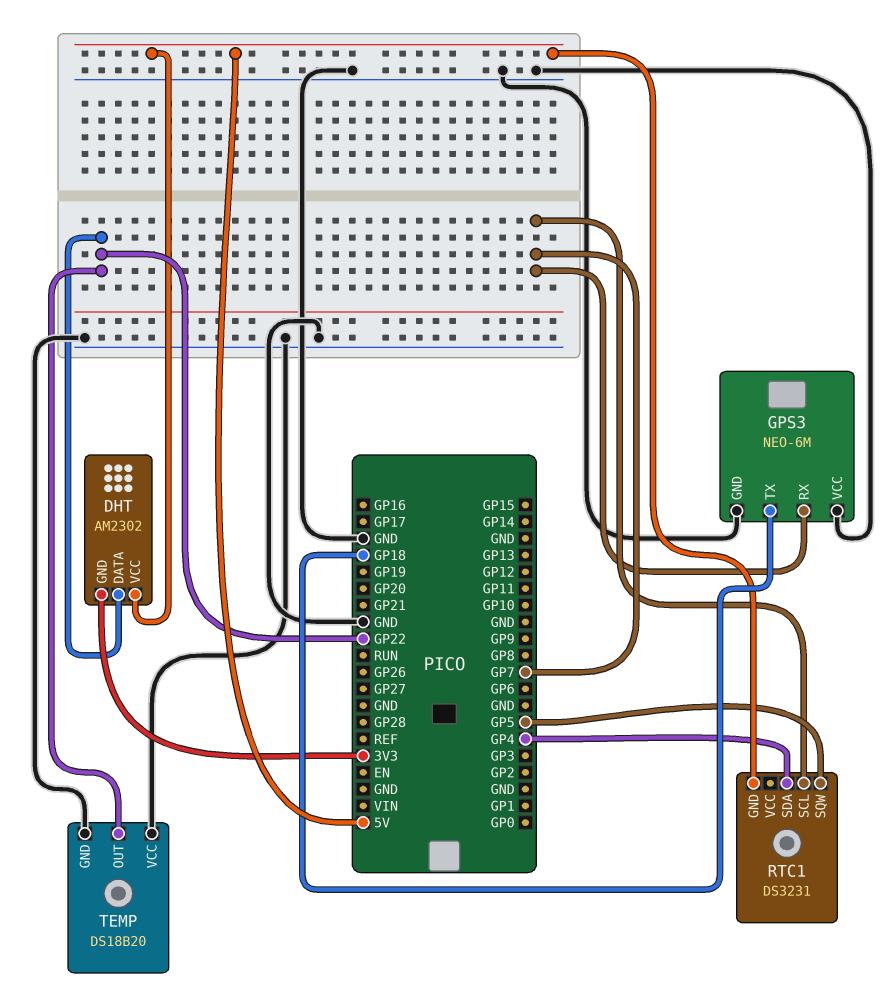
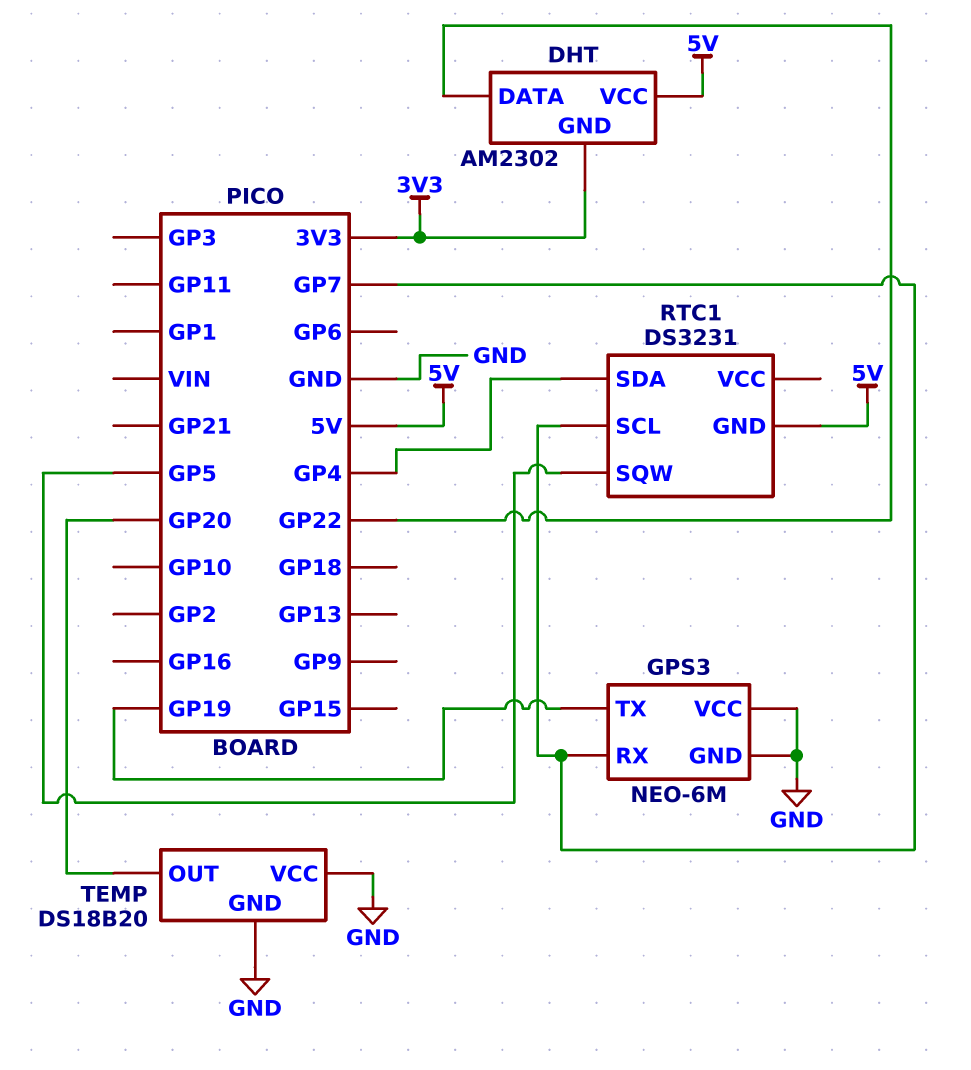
GPS3 pin TX: GP18 -> GP19
TEMP pin OUT: GP22 -> GP20

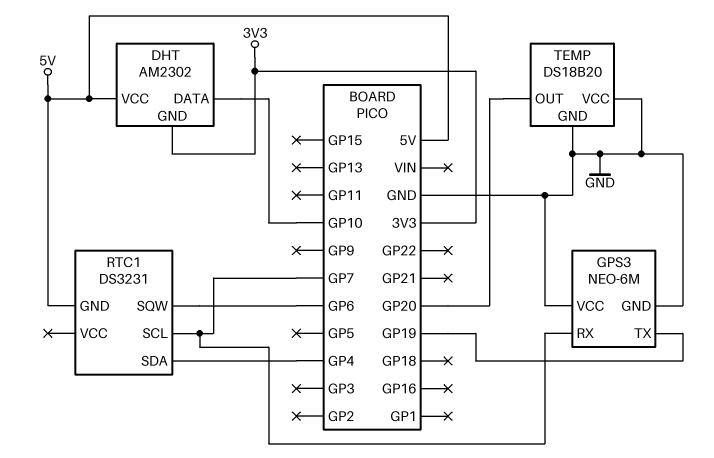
DHT pin DATA: GP22 -> GP10
RTC1 pin SQW: GP5 -> GP6

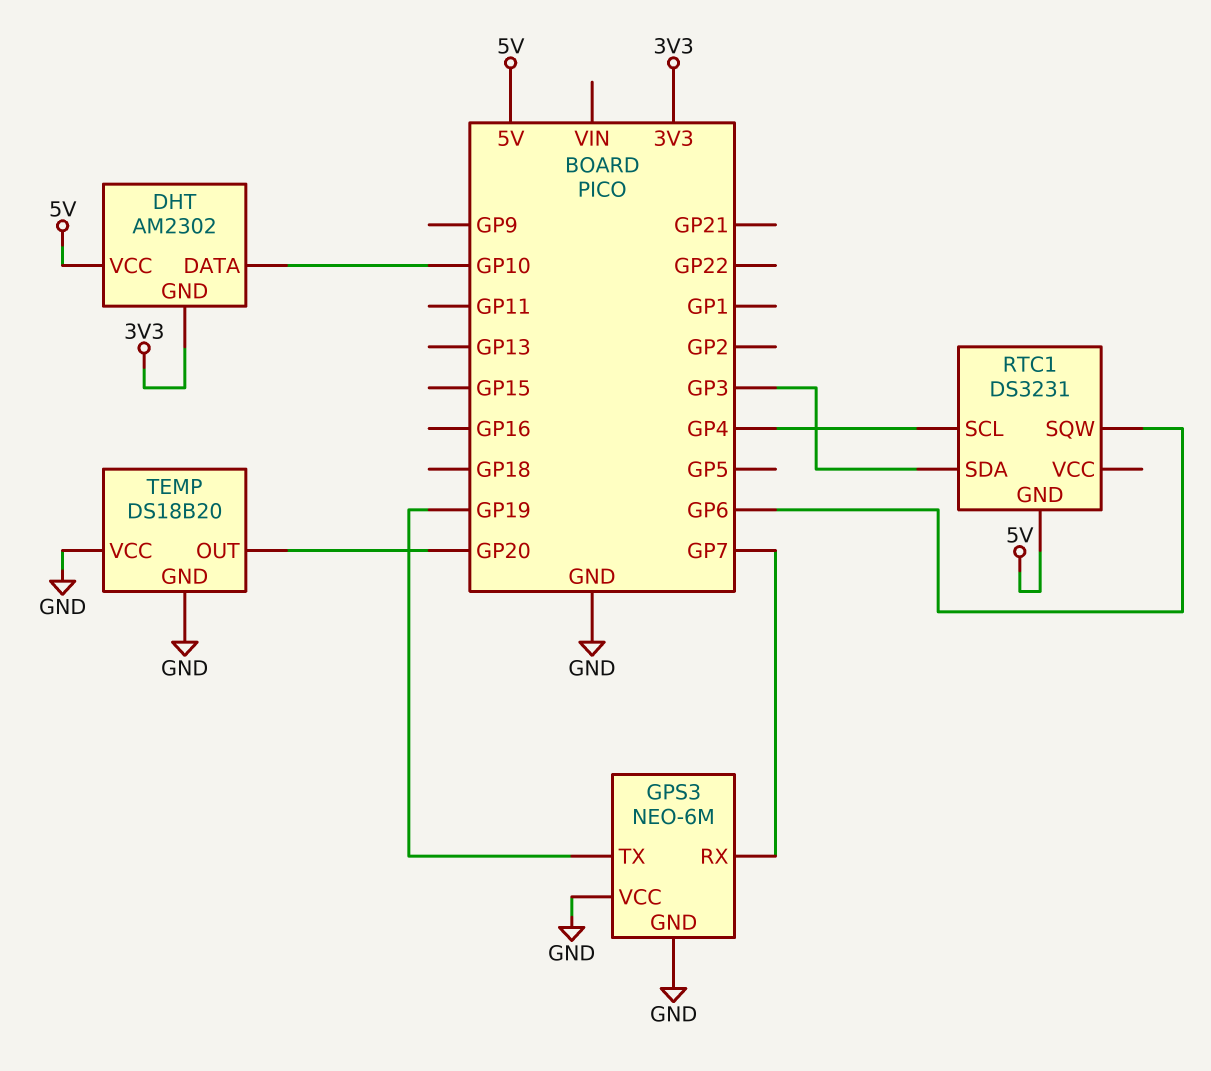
RTC1 pin SCL: GP7 -> GP4
RTC1 pin SDA: GP4 -> GP3

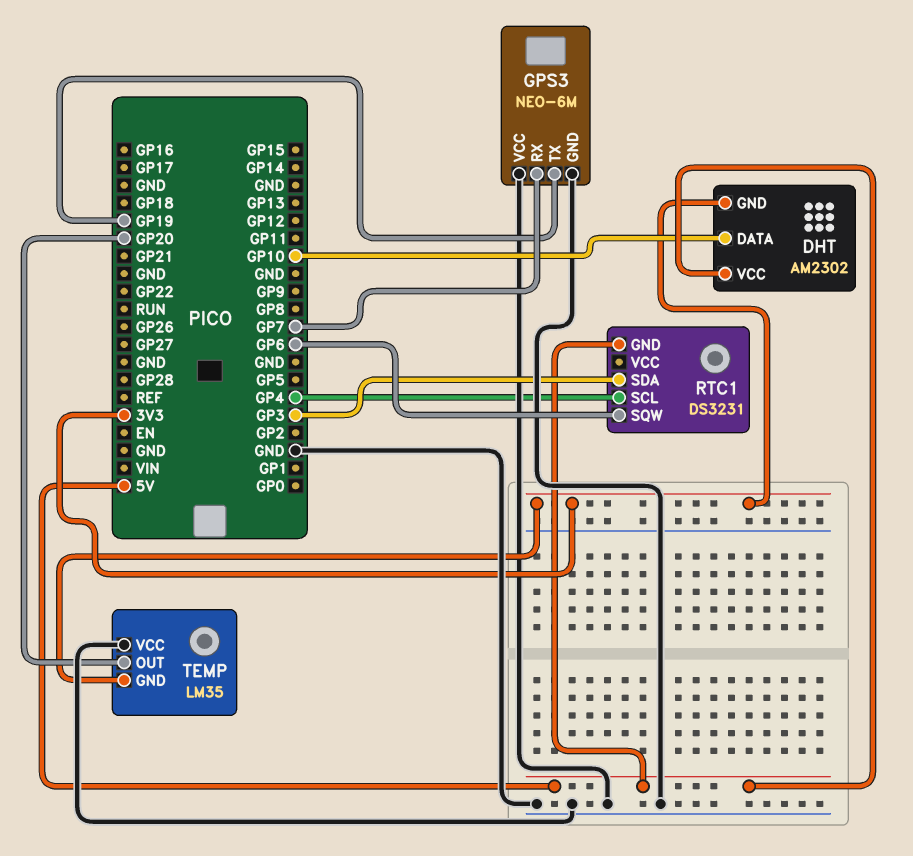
TEMP: DS18B20 -> LM35
TEMP pin GND: GND -> 3V3

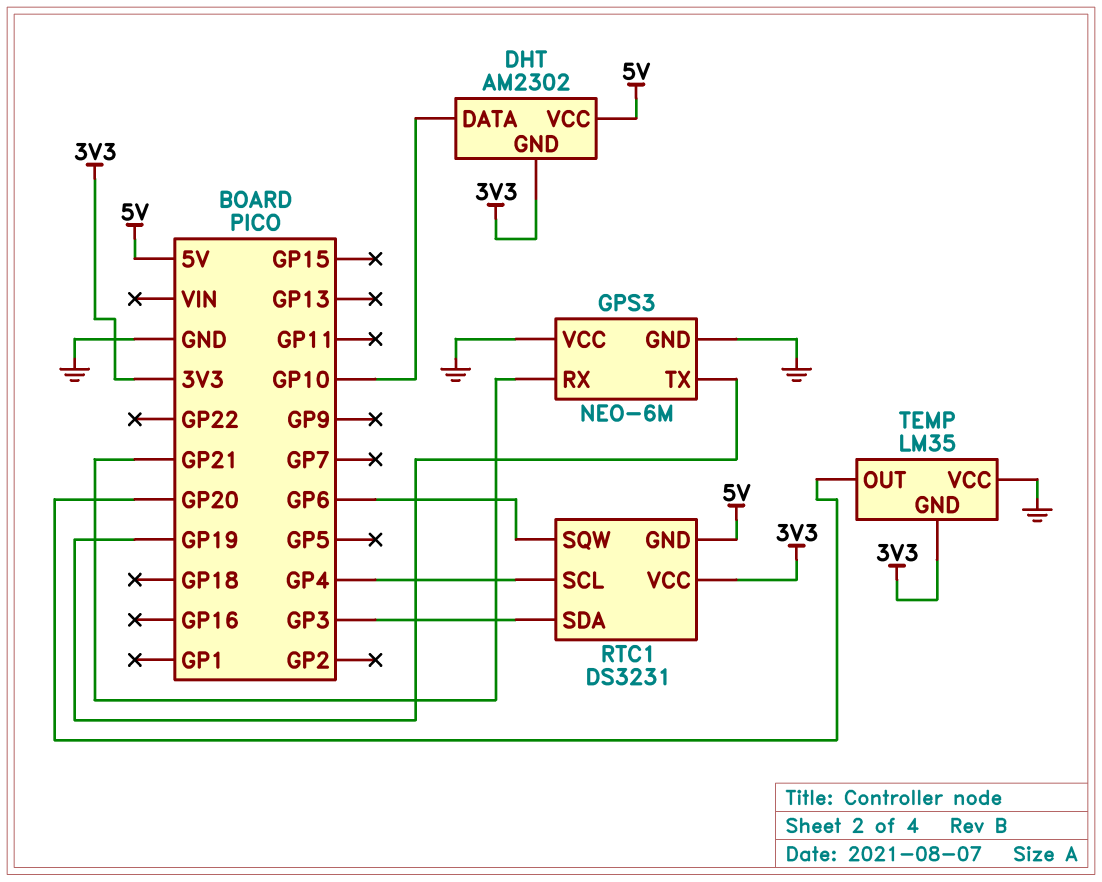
GPS3 pin RX: GP7 -> GP21
RTC1 pin VCC: none -> 3V3

